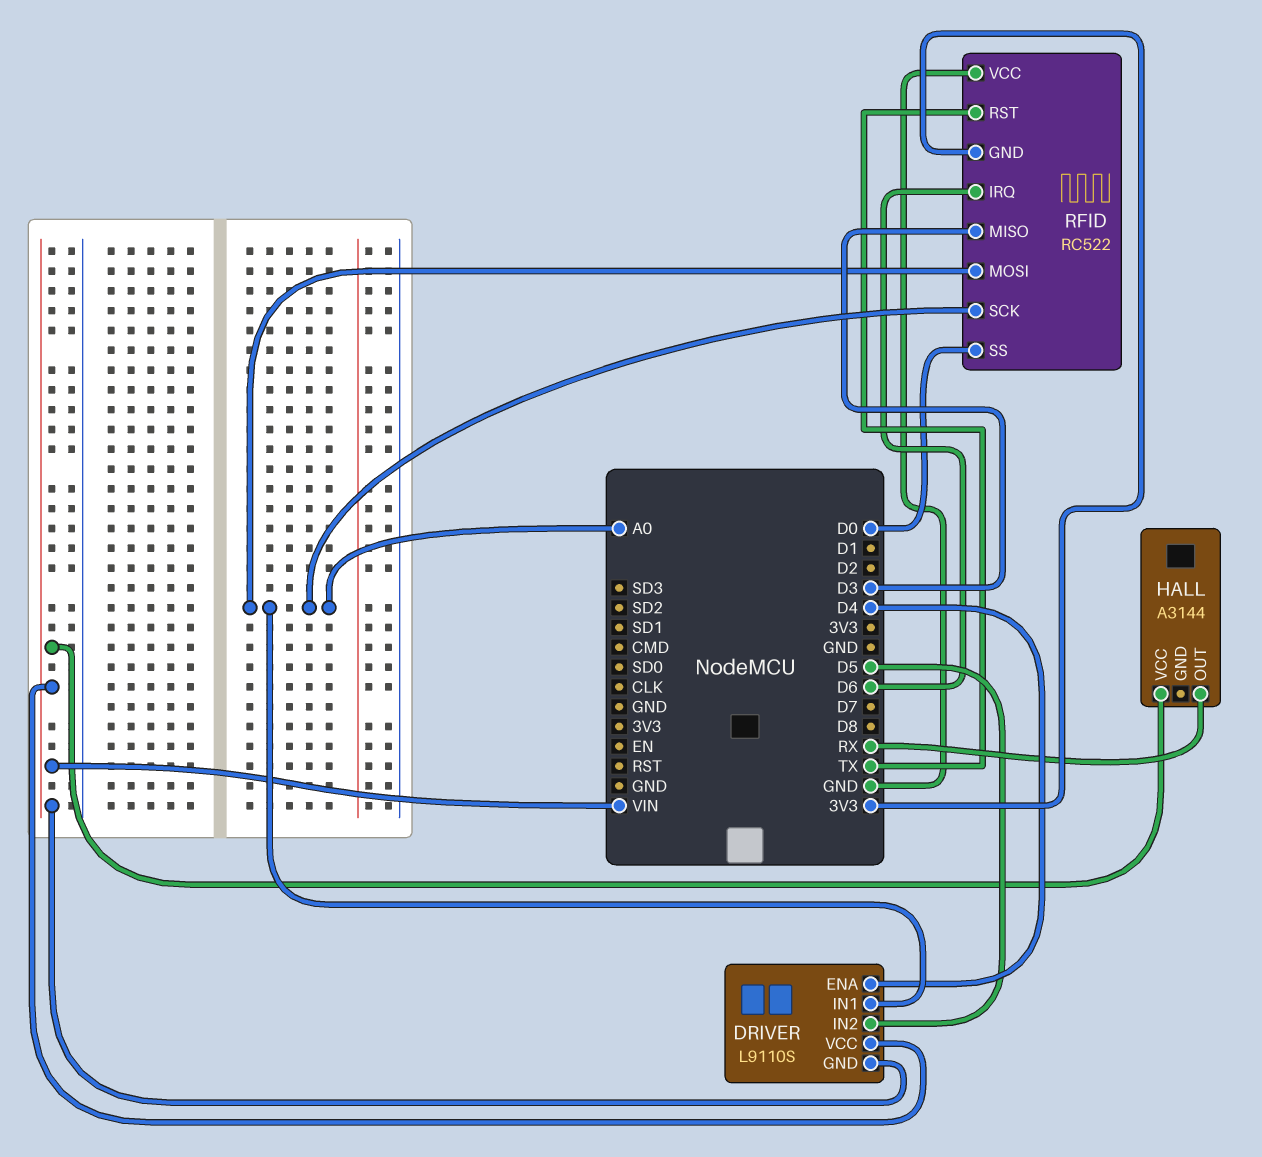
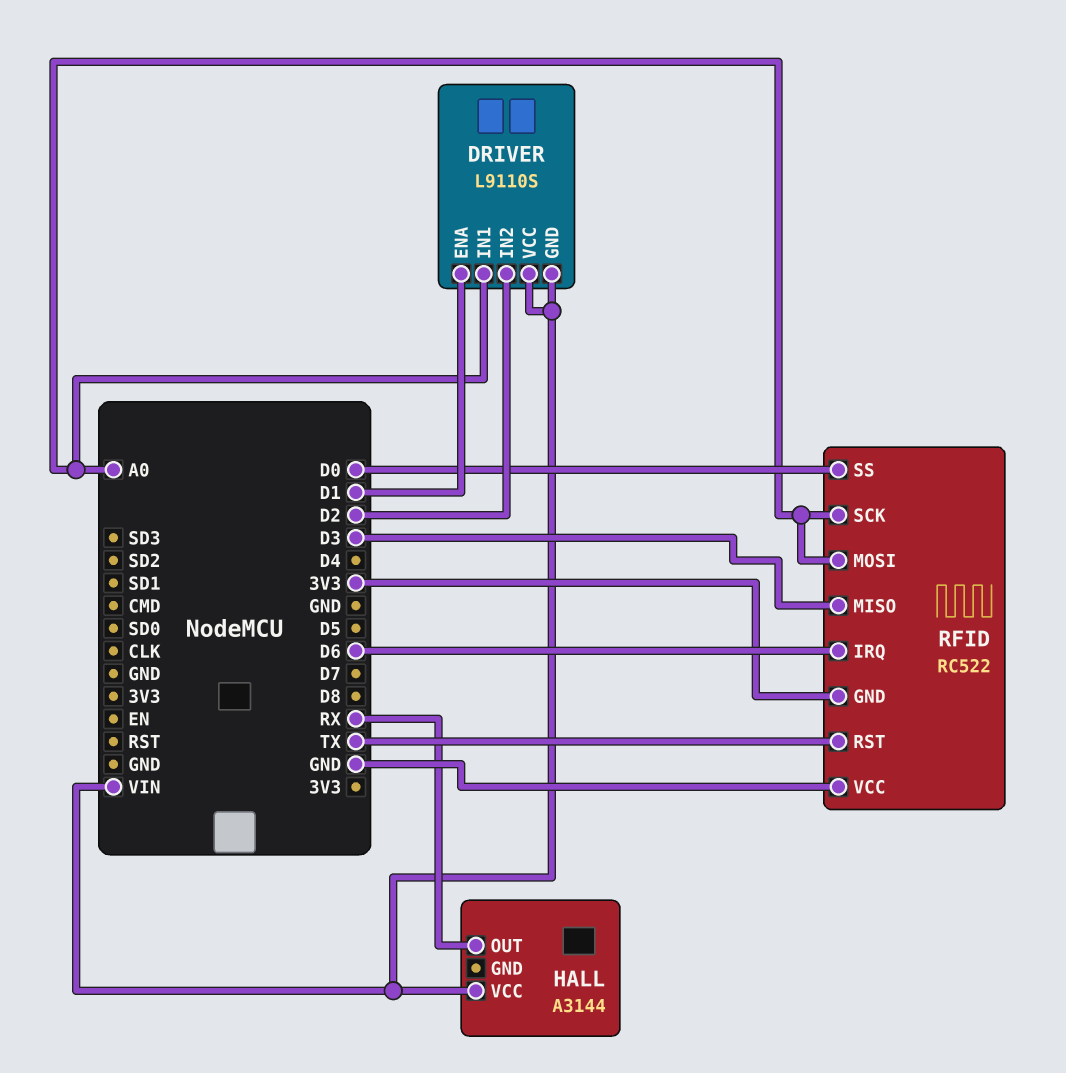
DRIVER pin ENA: D4 -> D1
DRIVER pin IN2: D5 -> D2

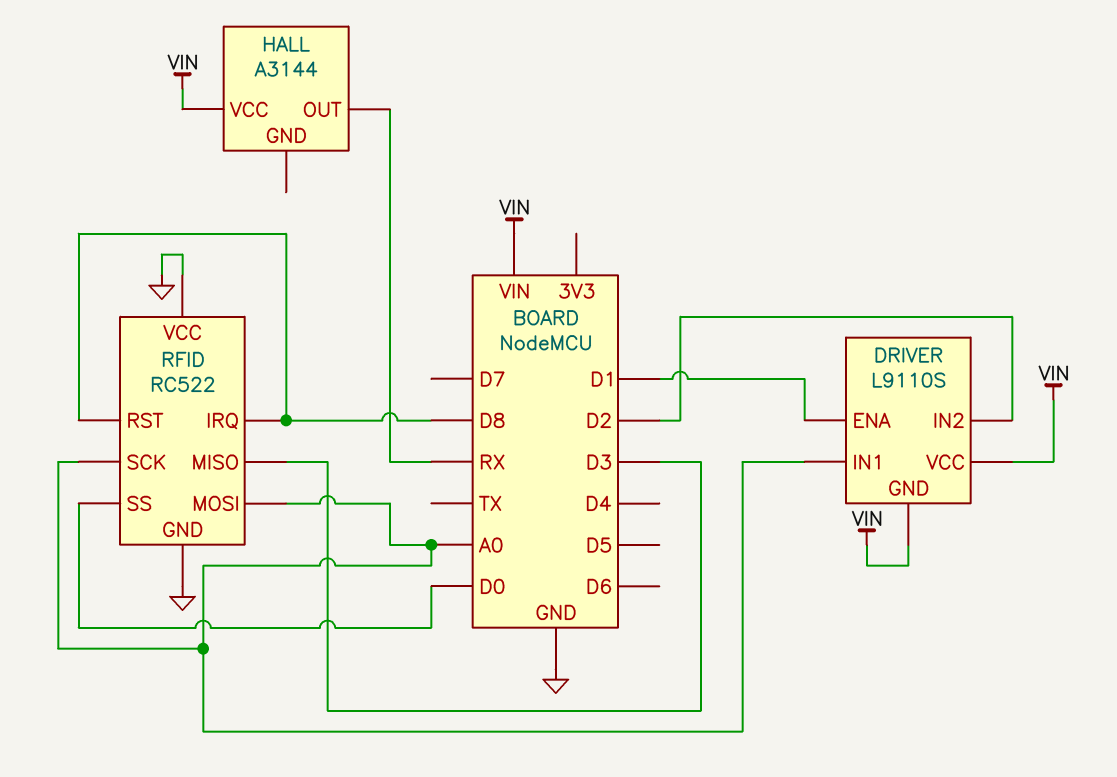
RFID pin GND: 3V3 -> GND
RFID pin IRQ: D6 -> D8
RFID pin RST: TX -> D8

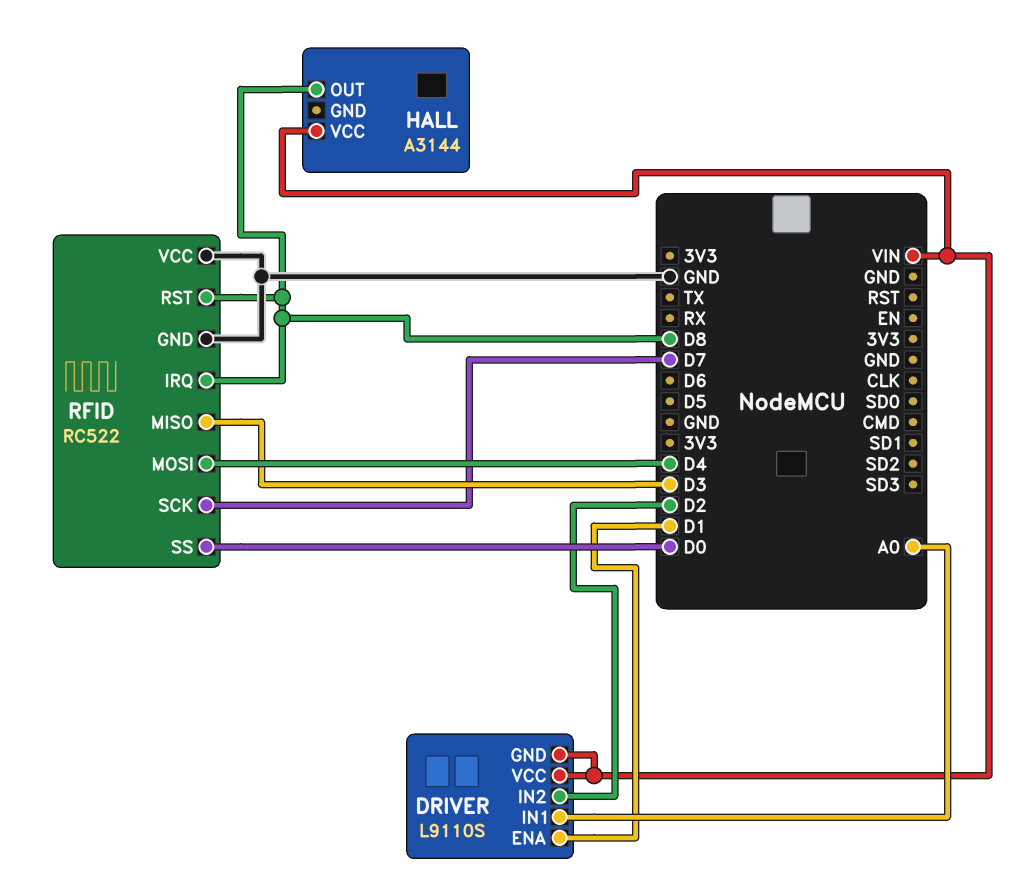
HALL pin OUT: RX -> D8
RFID pin MOSI: A0 -> D4
RFID pin SCK: A0 -> D7

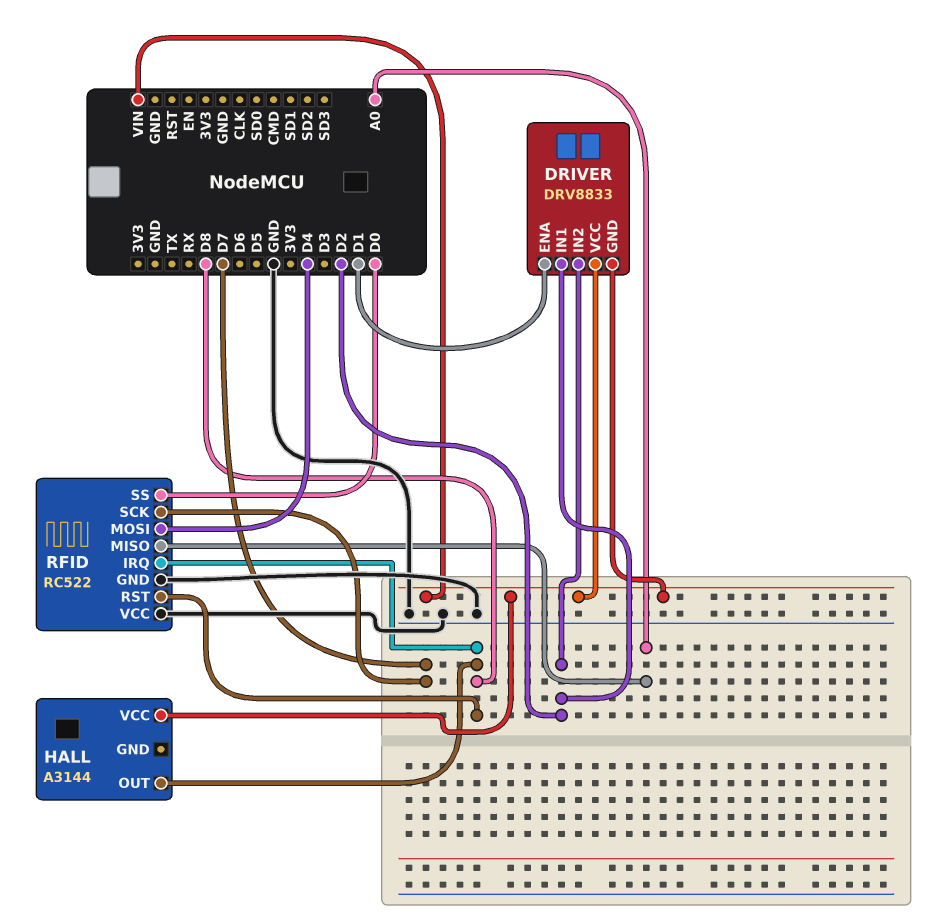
DRIVER: L9110S -> DRV8833
DRIVER pin IN1: A0 -> D2
RFID pin MISO: D3 -> A0

